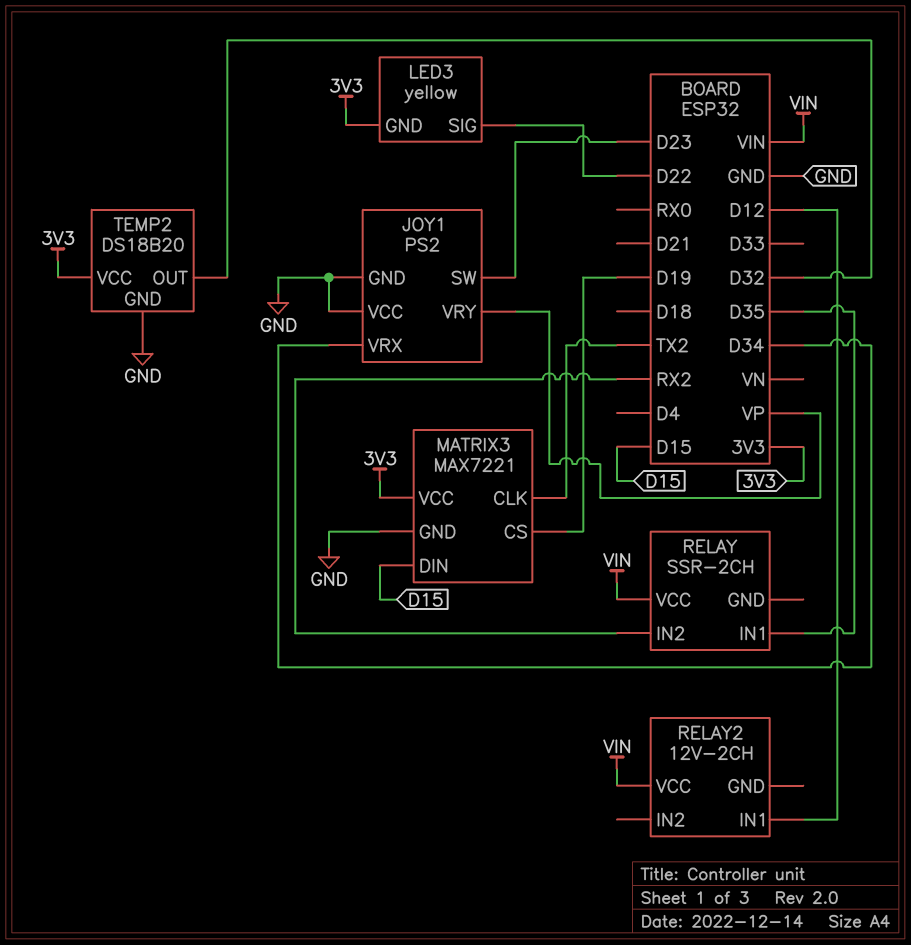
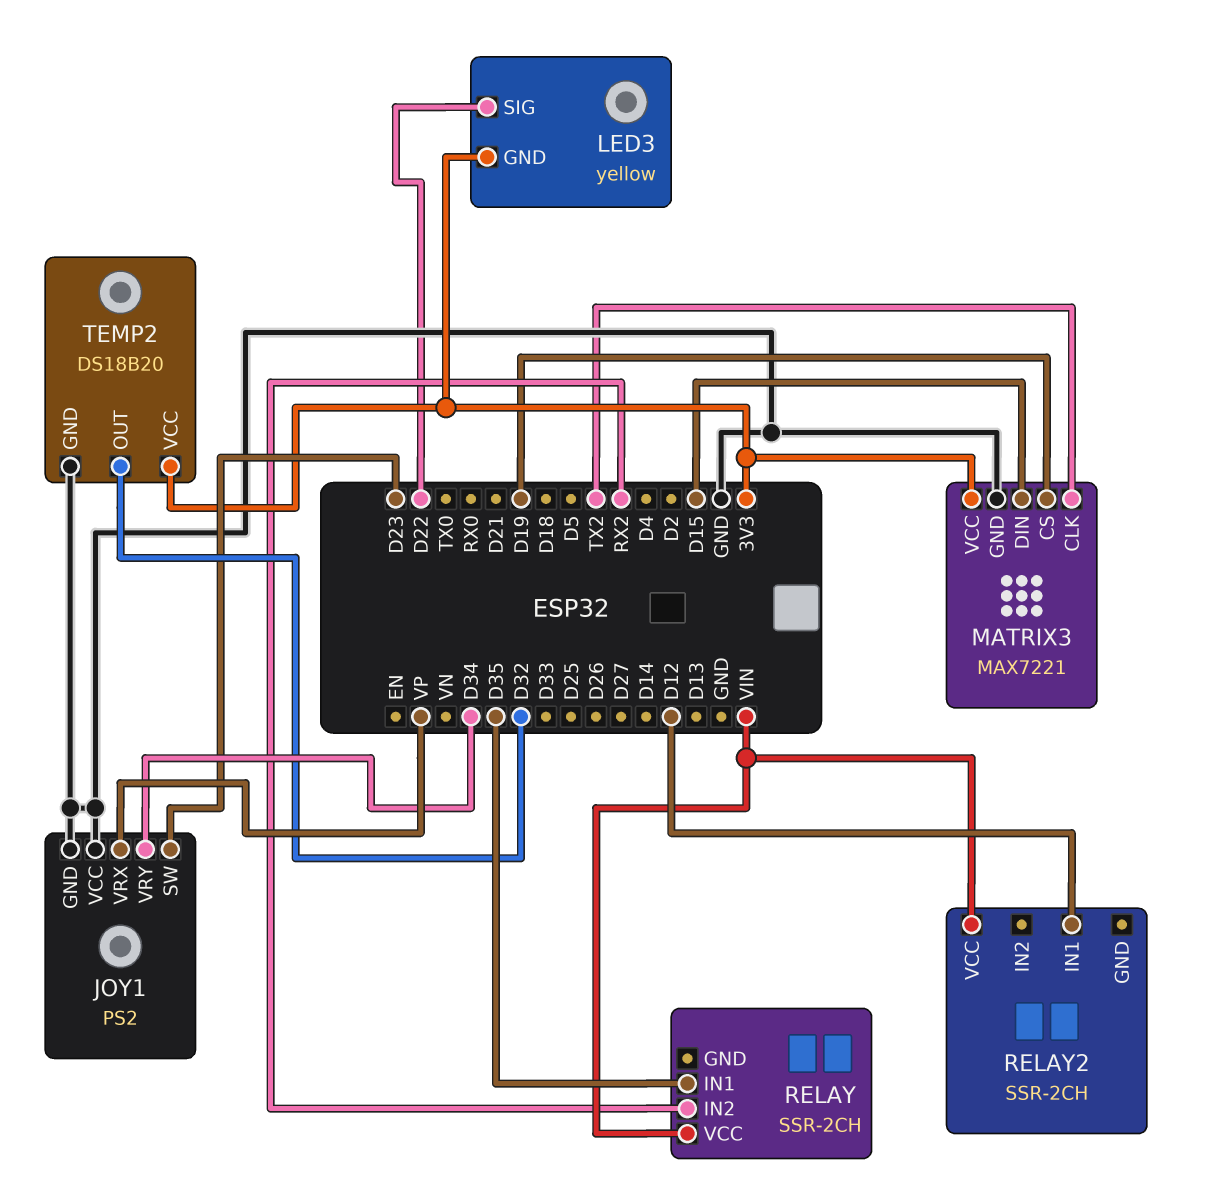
JOY1 pin VRX: D34 -> VP
JOY1 pin VRY: VP -> D34
RELAY2: 12V-2CH -> SSR-2CH

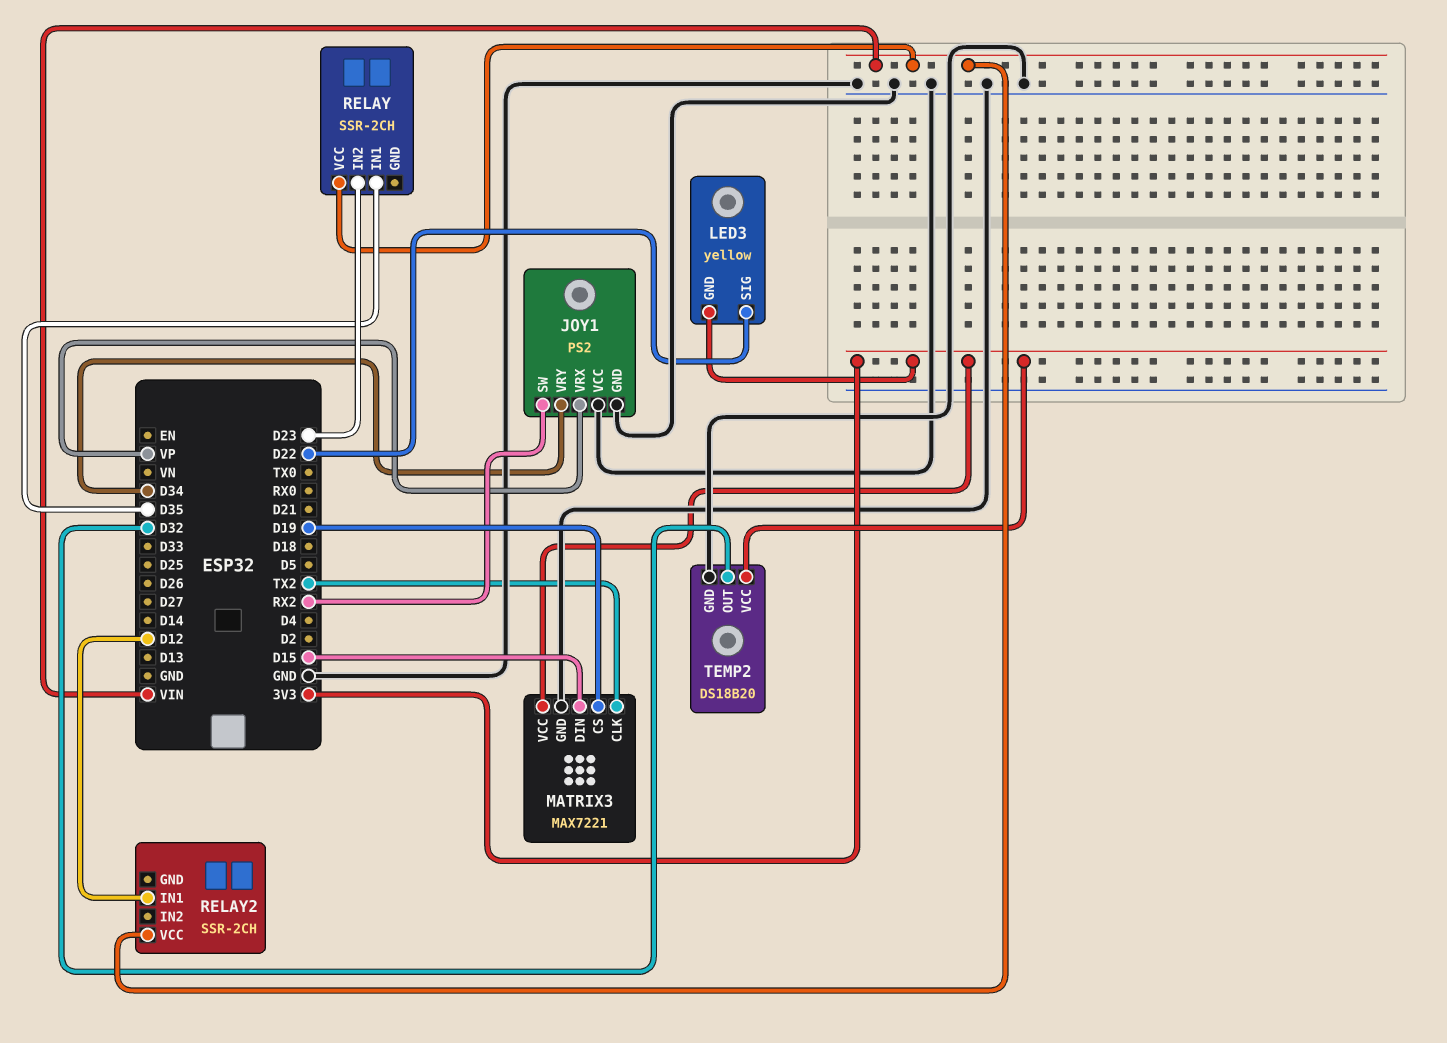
JOY1 pin SW: D23 -> RX2
RELAY pin IN2: RX2 -> D23

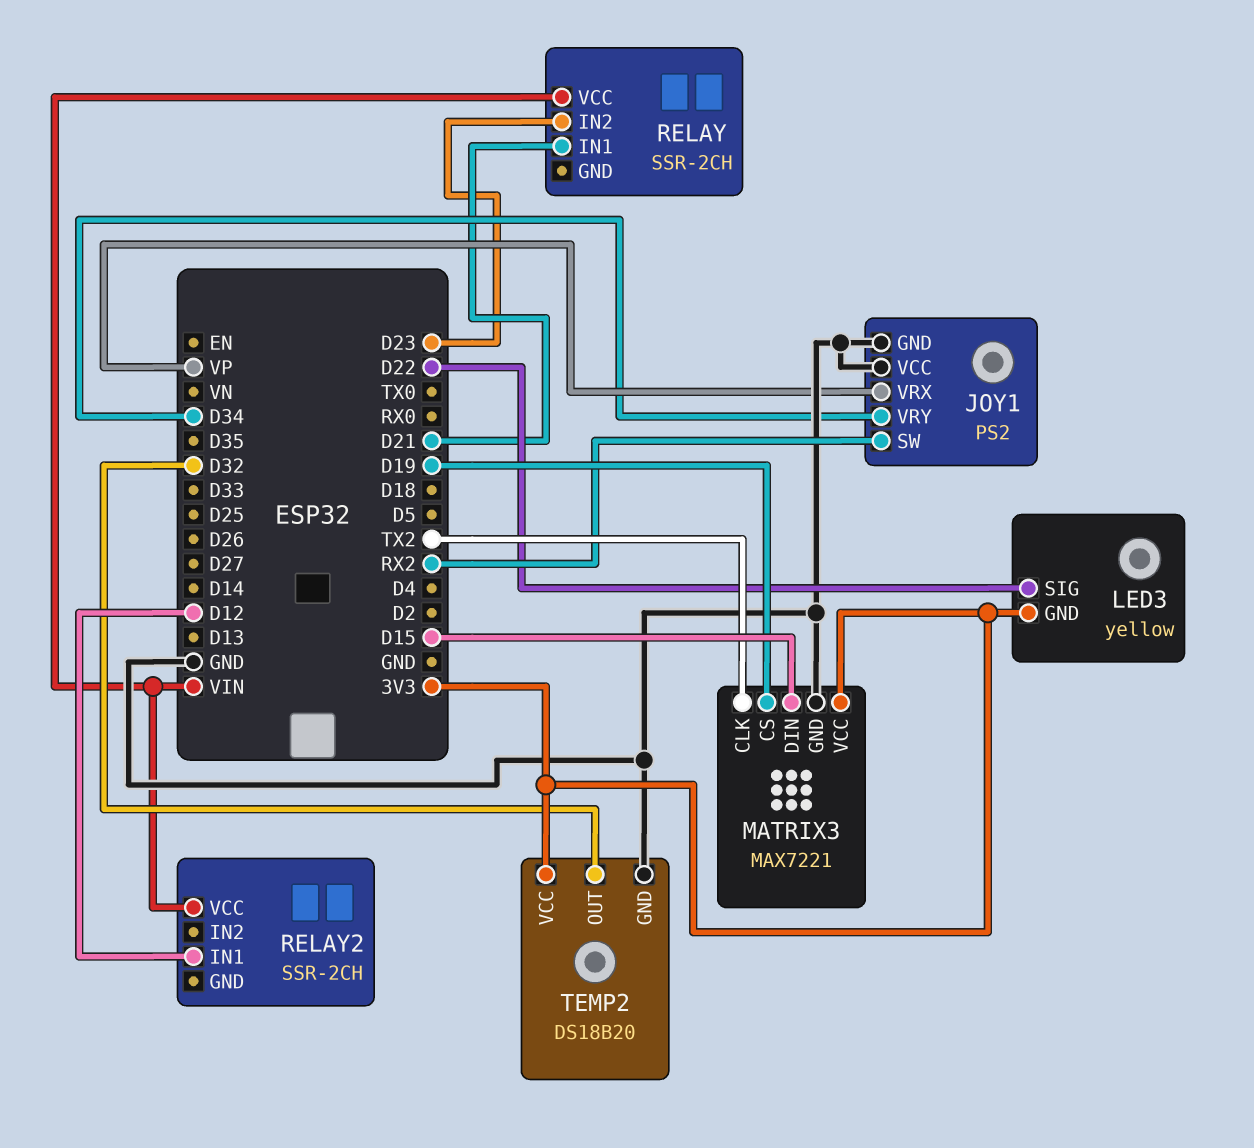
RELAY pin IN1: D35 -> D21

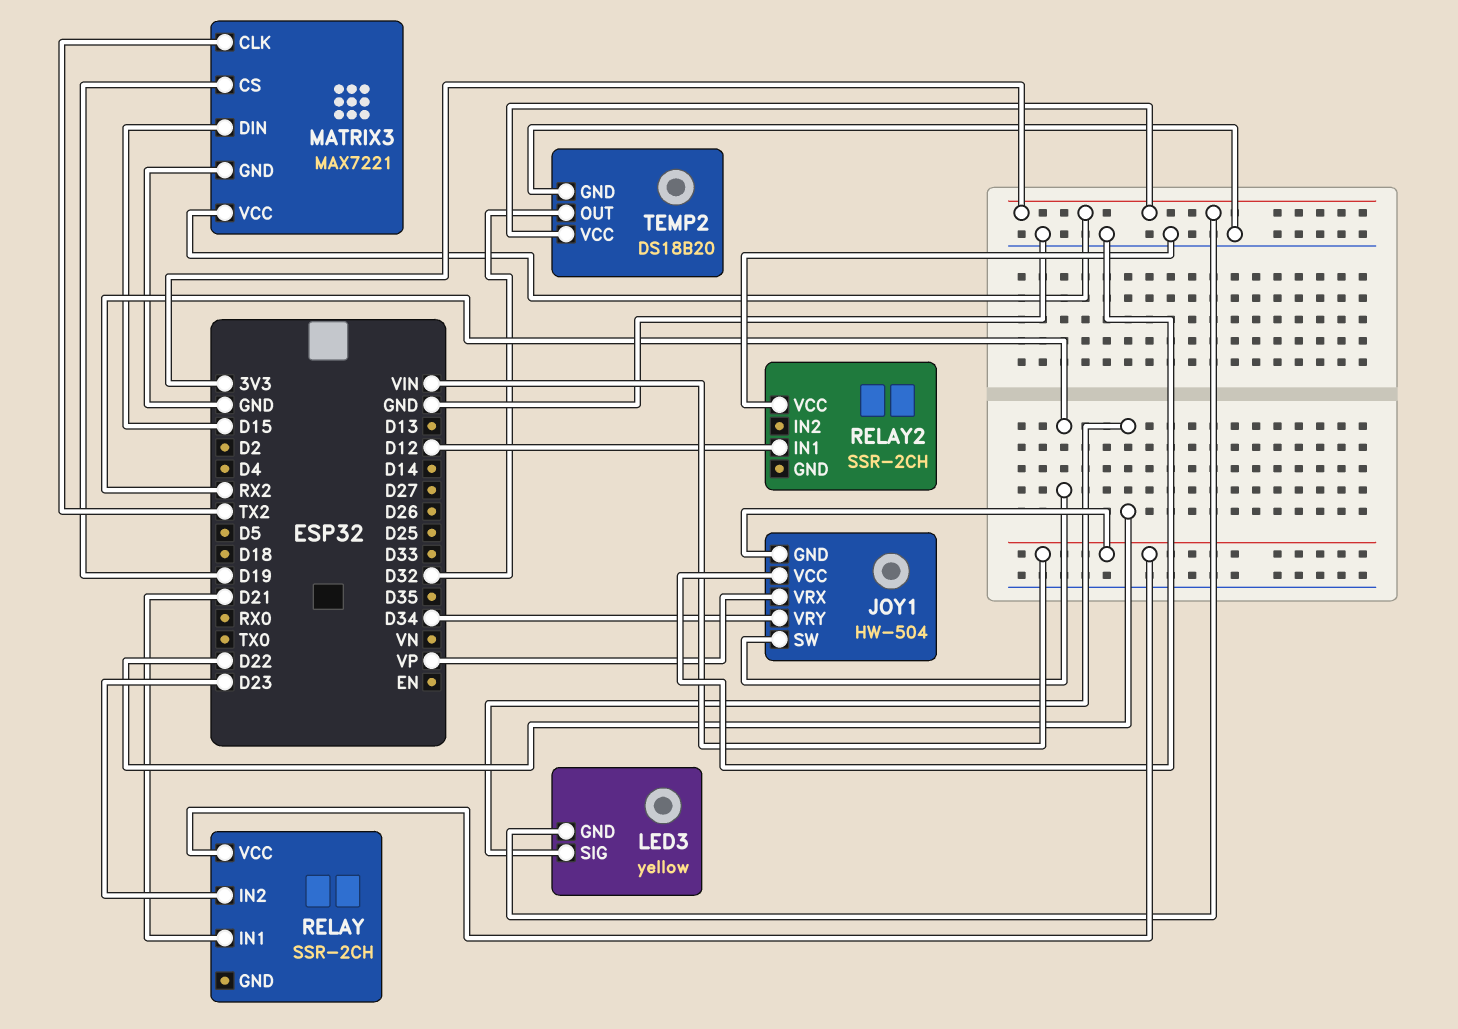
JOY1: PS2 -> HW-504
JOY1 pin GND: GND -> VIN
RELAY2 pin VCC: VIN -> GND

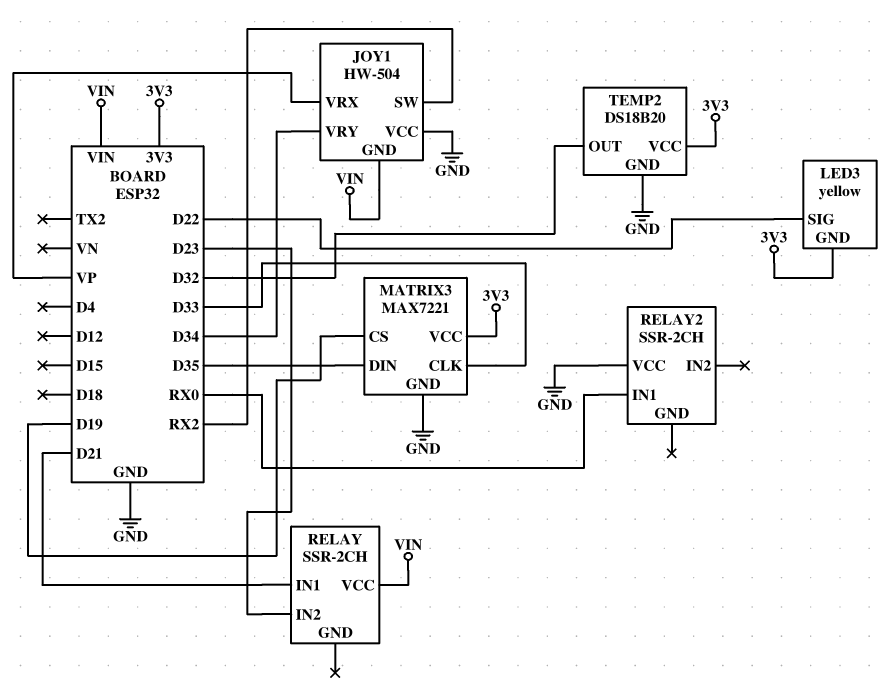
MATRIX3 pin CLK: TX2 -> D33
MATRIX3 pin DIN: D15 -> D35
RELAY2 pin IN1: D12 -> RX0

